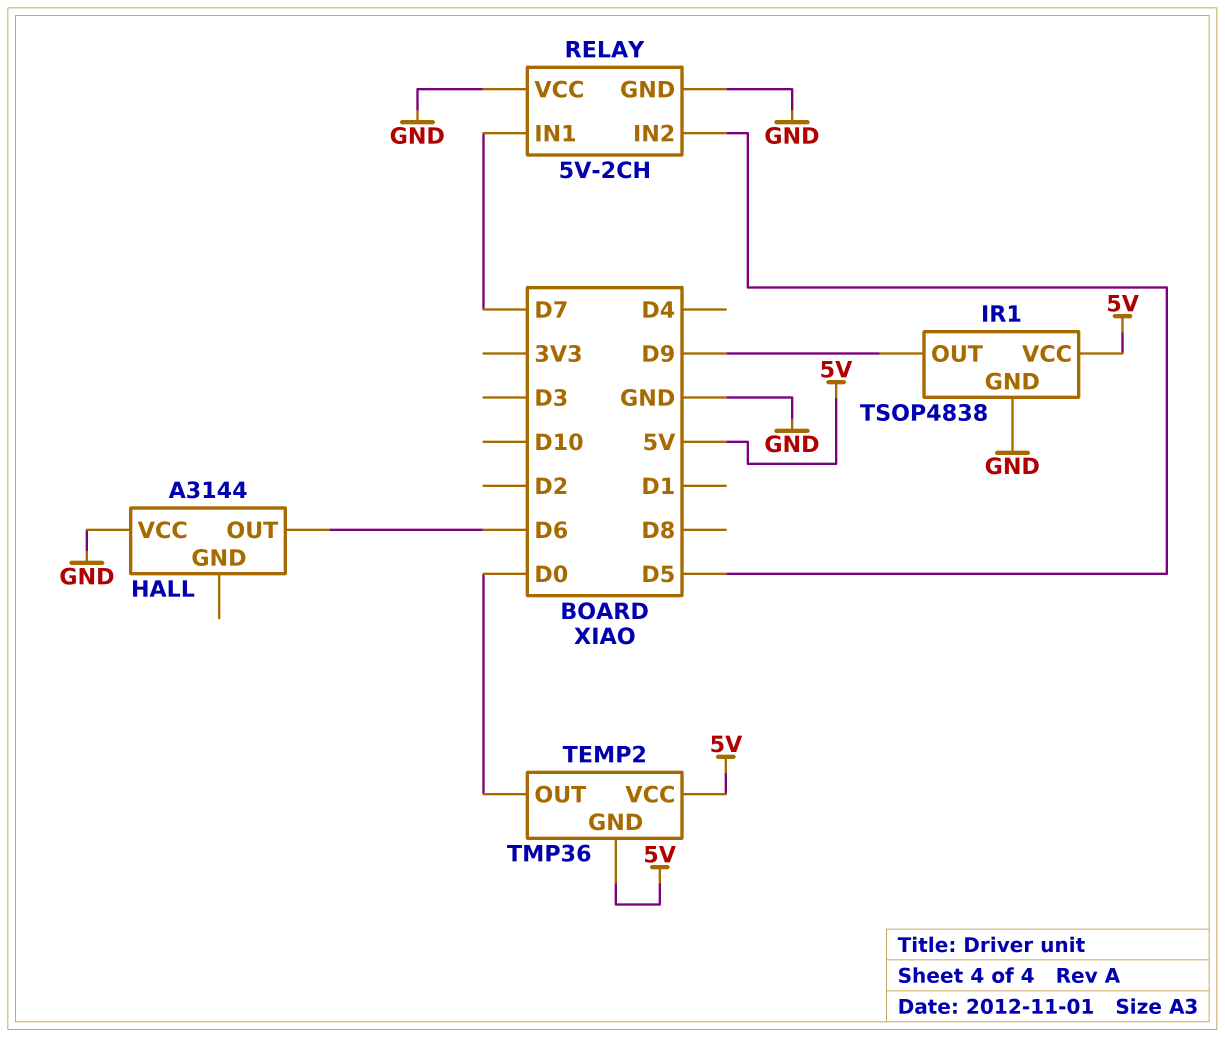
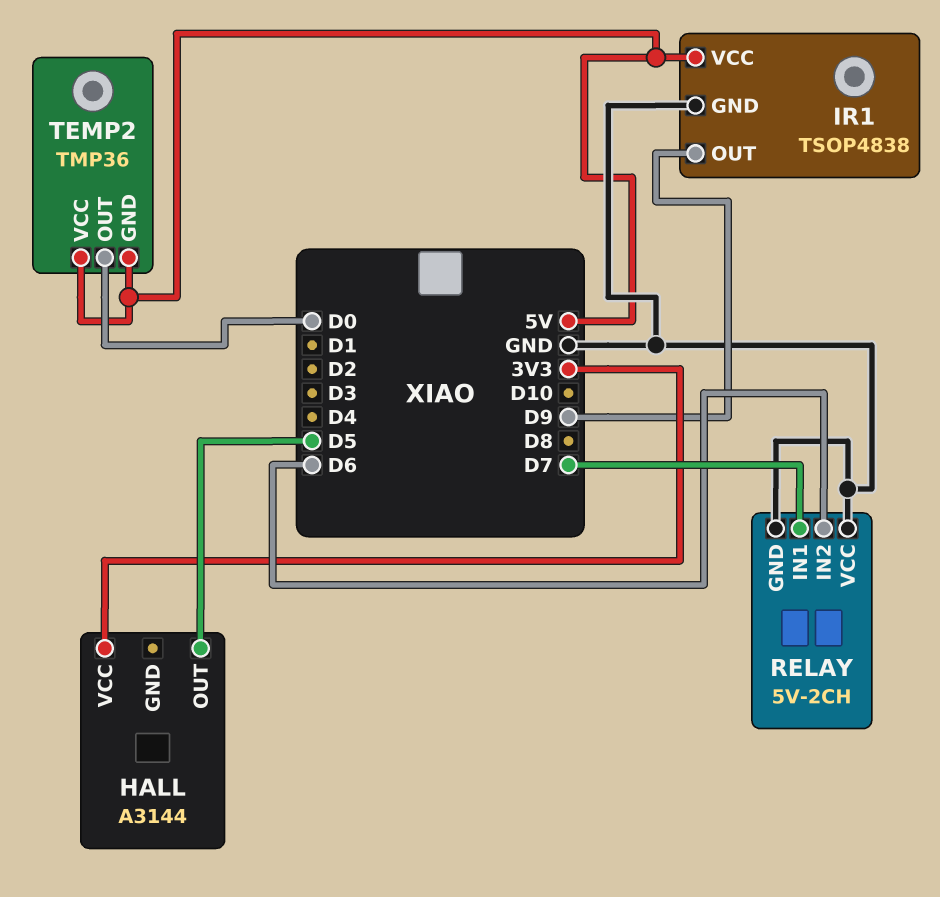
HALL pin OUT: D6 -> D5
HALL pin VCC: GND -> 3V3
RELAY pin IN2: D5 -> D6

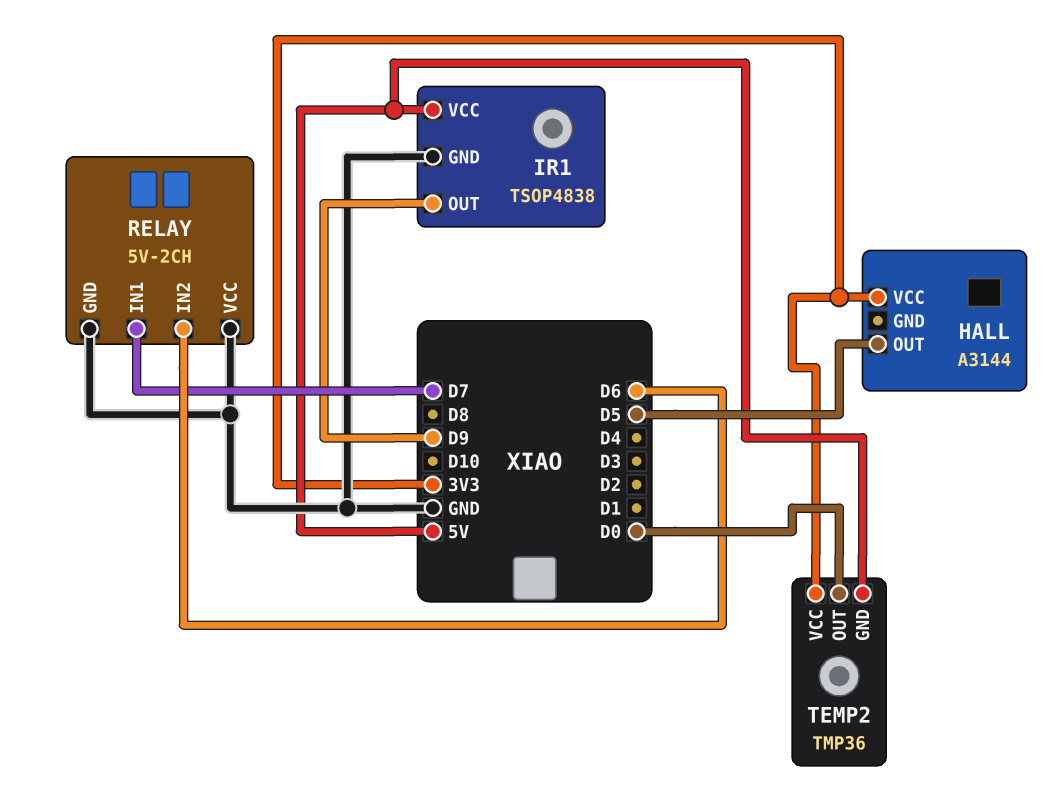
TEMP2 pin VCC: 5V -> 3V3

